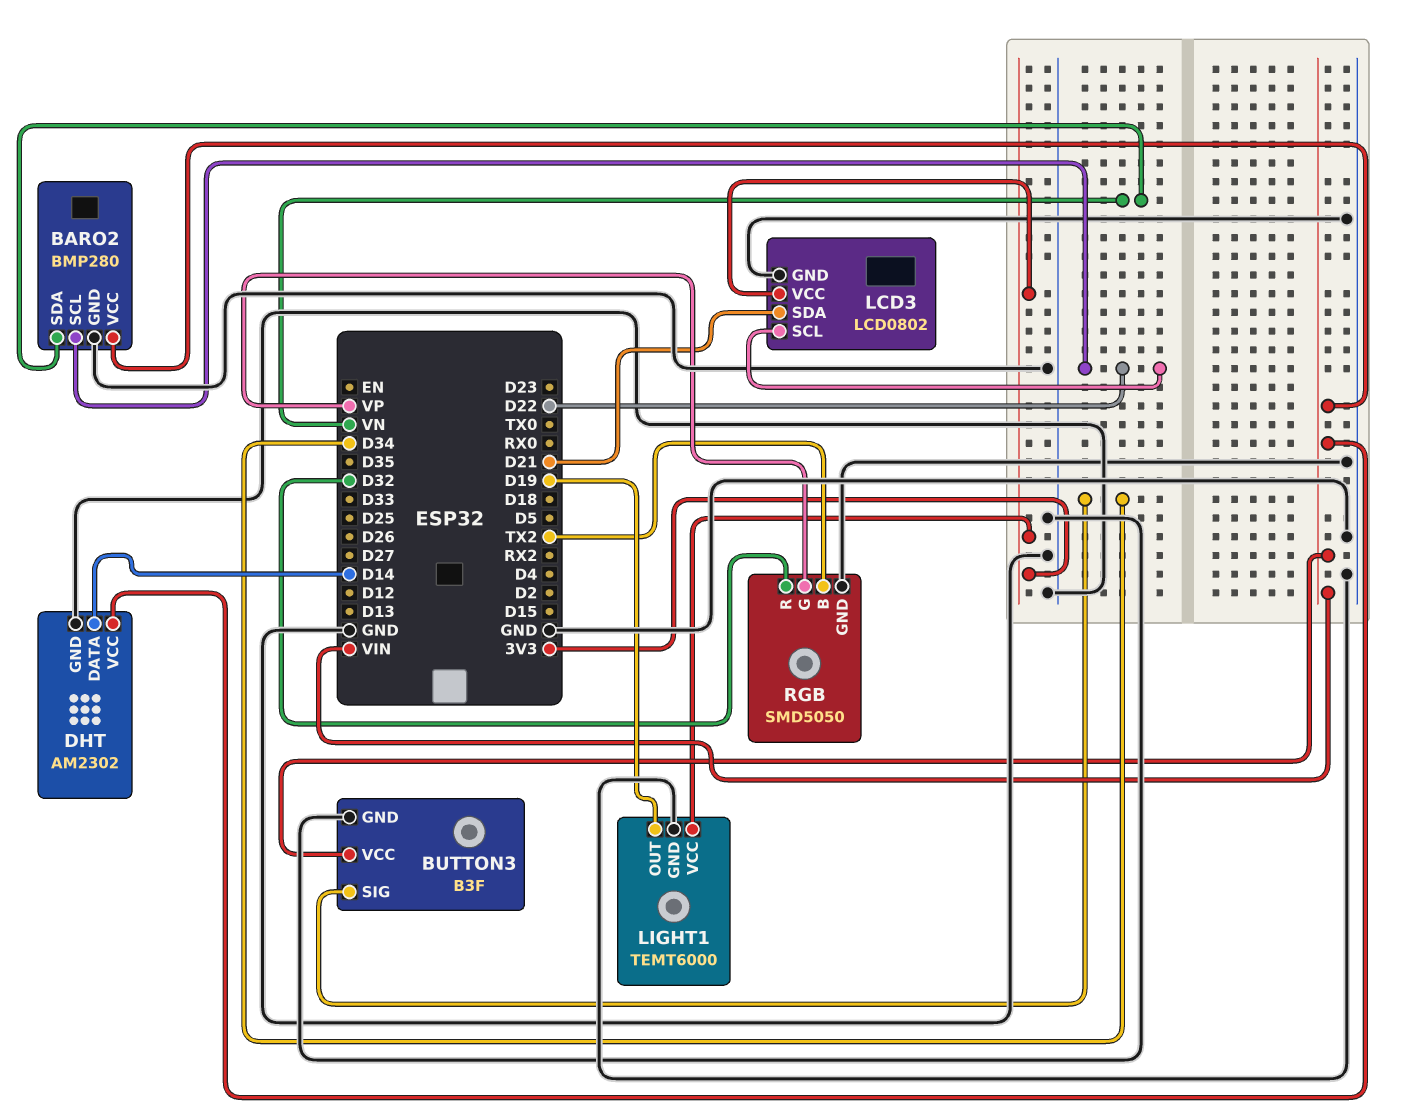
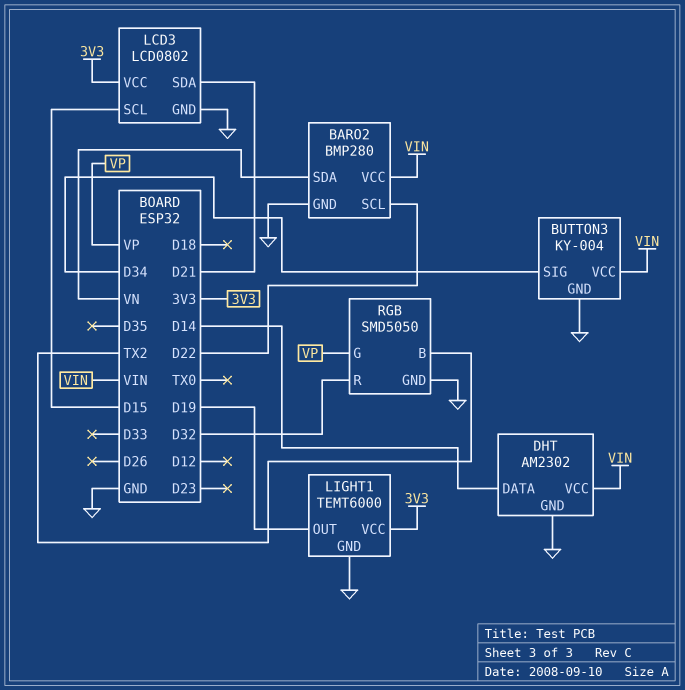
BUTTON3: B3F -> KY-004
LCD3 pin SCL: D22 -> D15

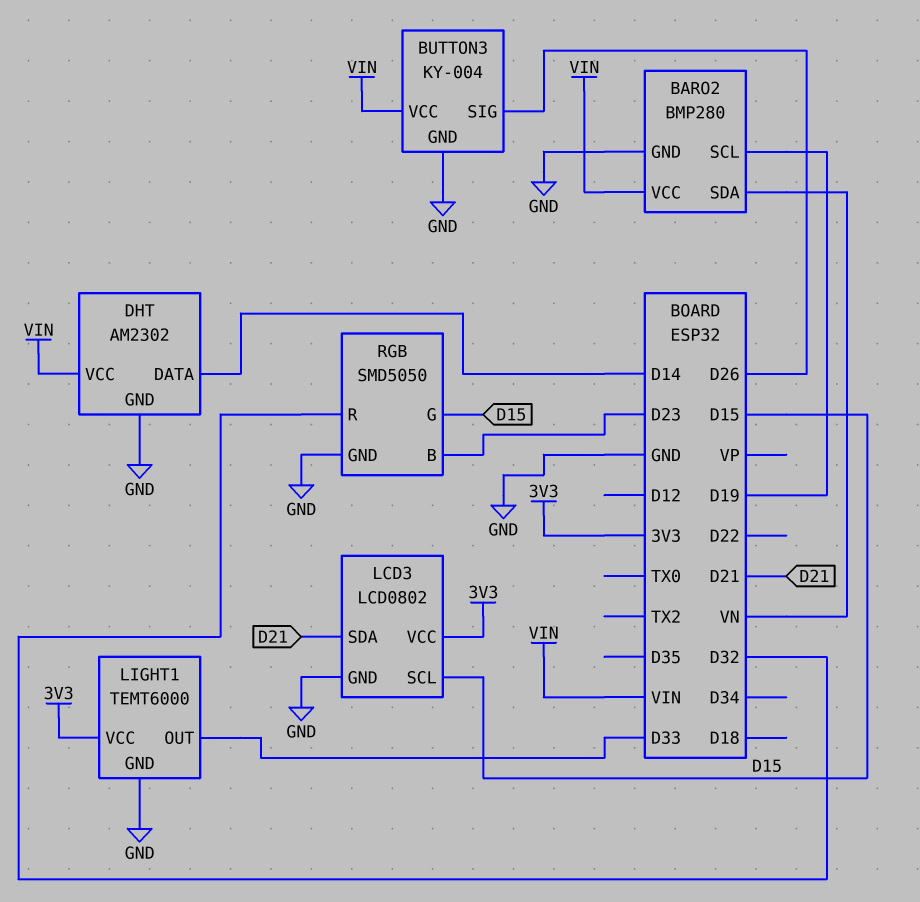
BARO2 pin SCL: D22 -> D19
BUTTON3 pin SIG: D34 -> D26
LIGHT1 pin OUT: D19 -> D33
RGB pin B: TX2 -> D23
RGB pin G: VP -> D15

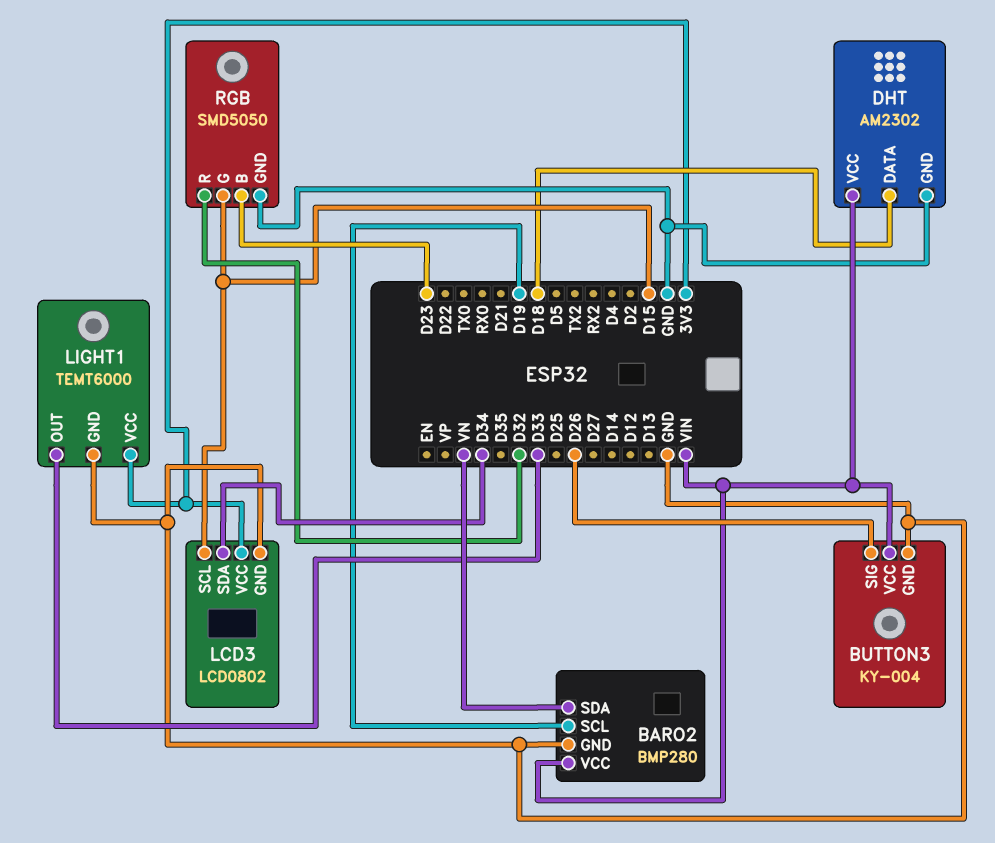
DHT pin DATA: D14 -> D18
LCD3 pin SDA: D21 -> D34

